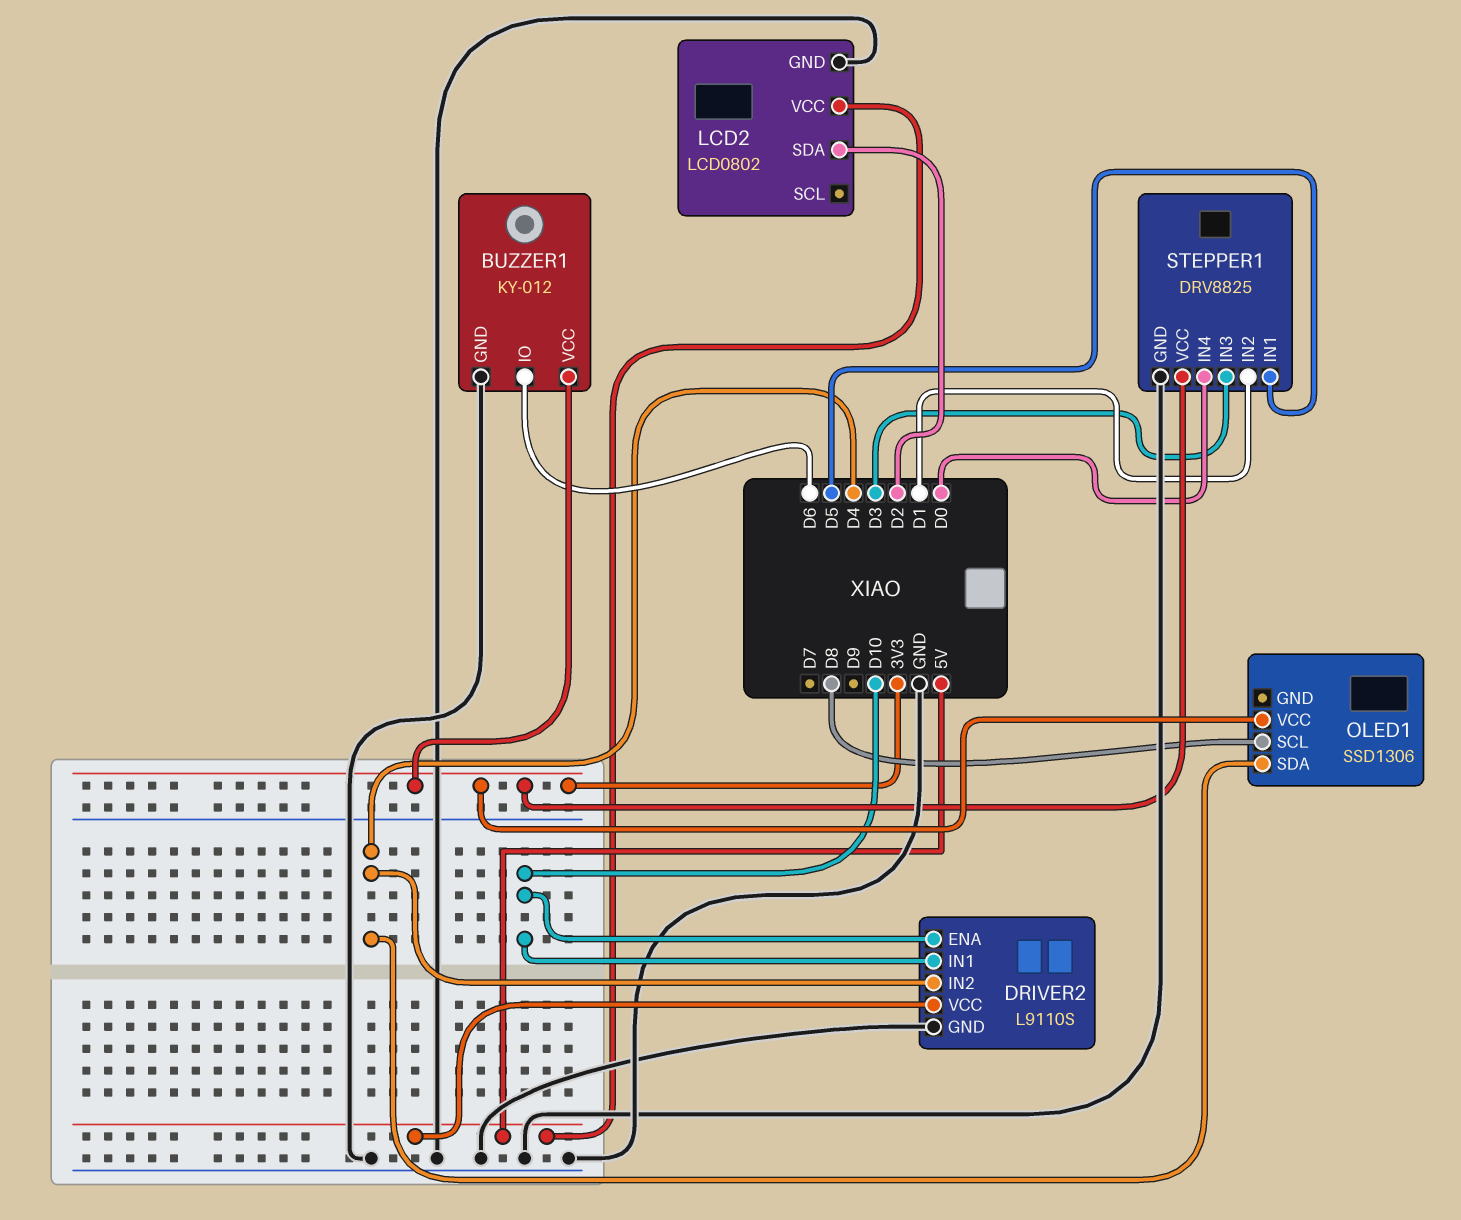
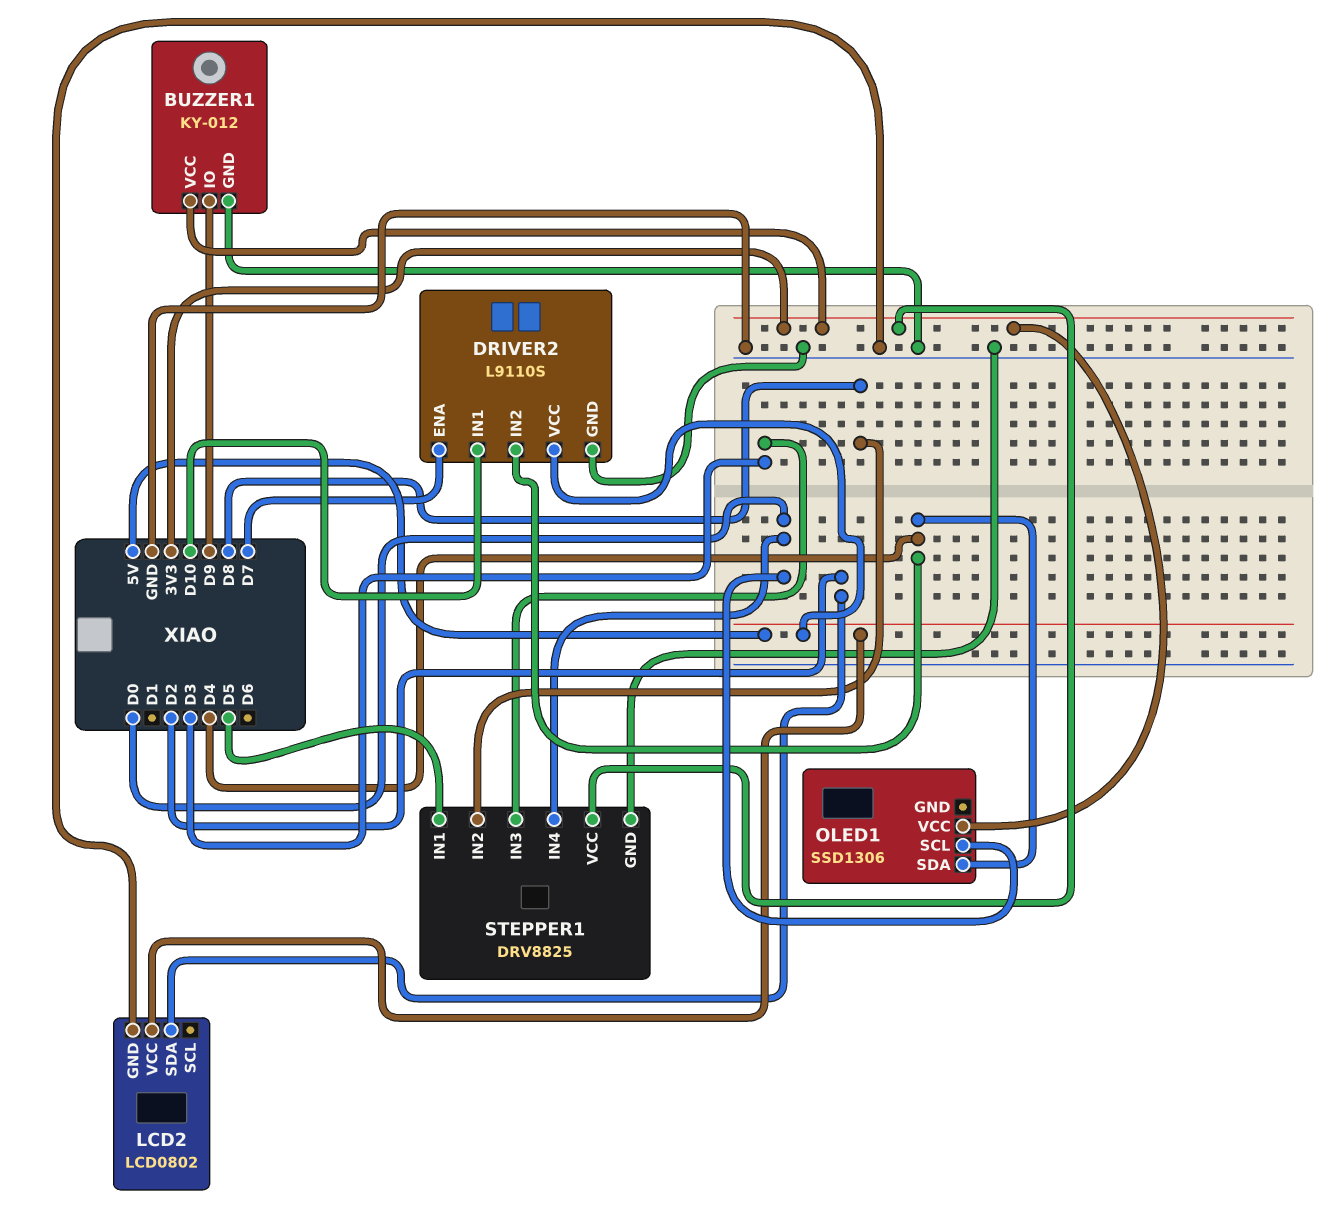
BUZZER1 pin IO: D6 -> D9
DRIVER2 pin ENA: D10 -> D7
OLED1 pin SCL: D8 -> D0
STEPPER1 pin IN2: D1 -> D8

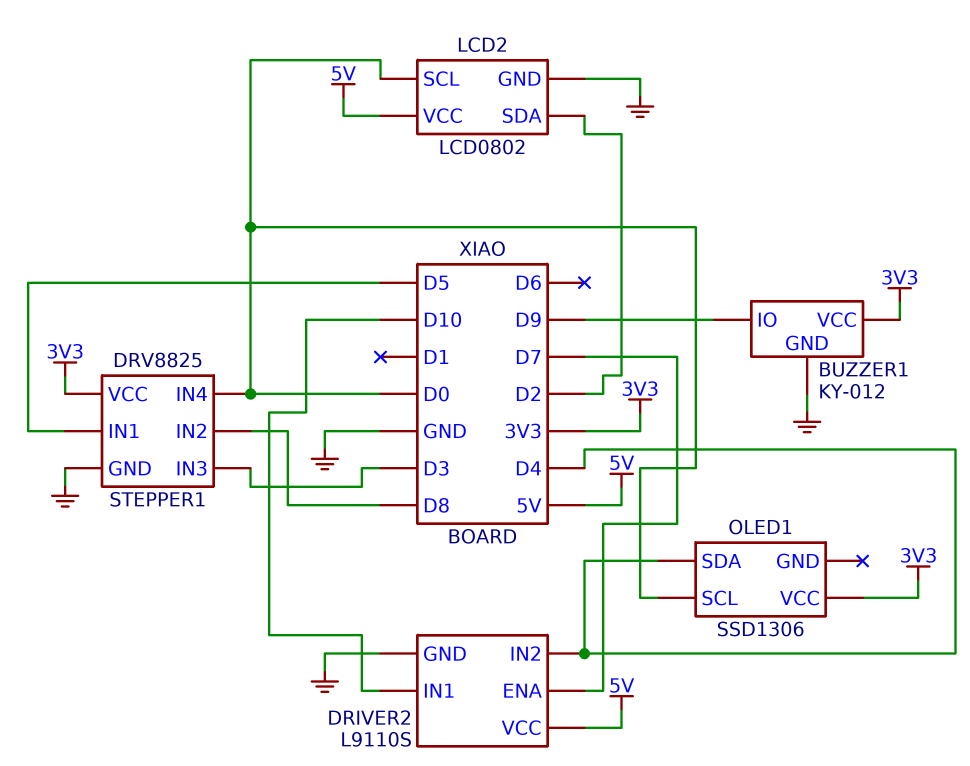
LCD2 pin SCL: none -> D0

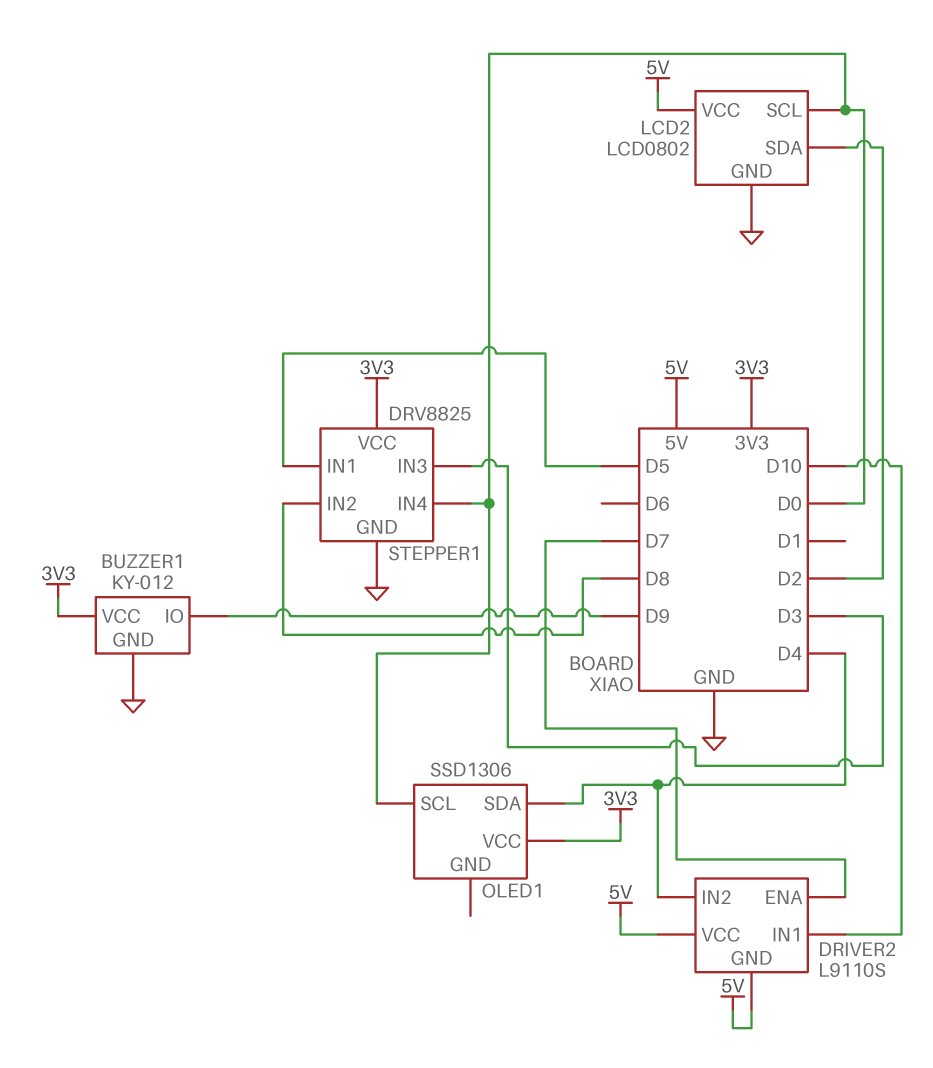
DRIVER2 pin GND: GND -> 5V

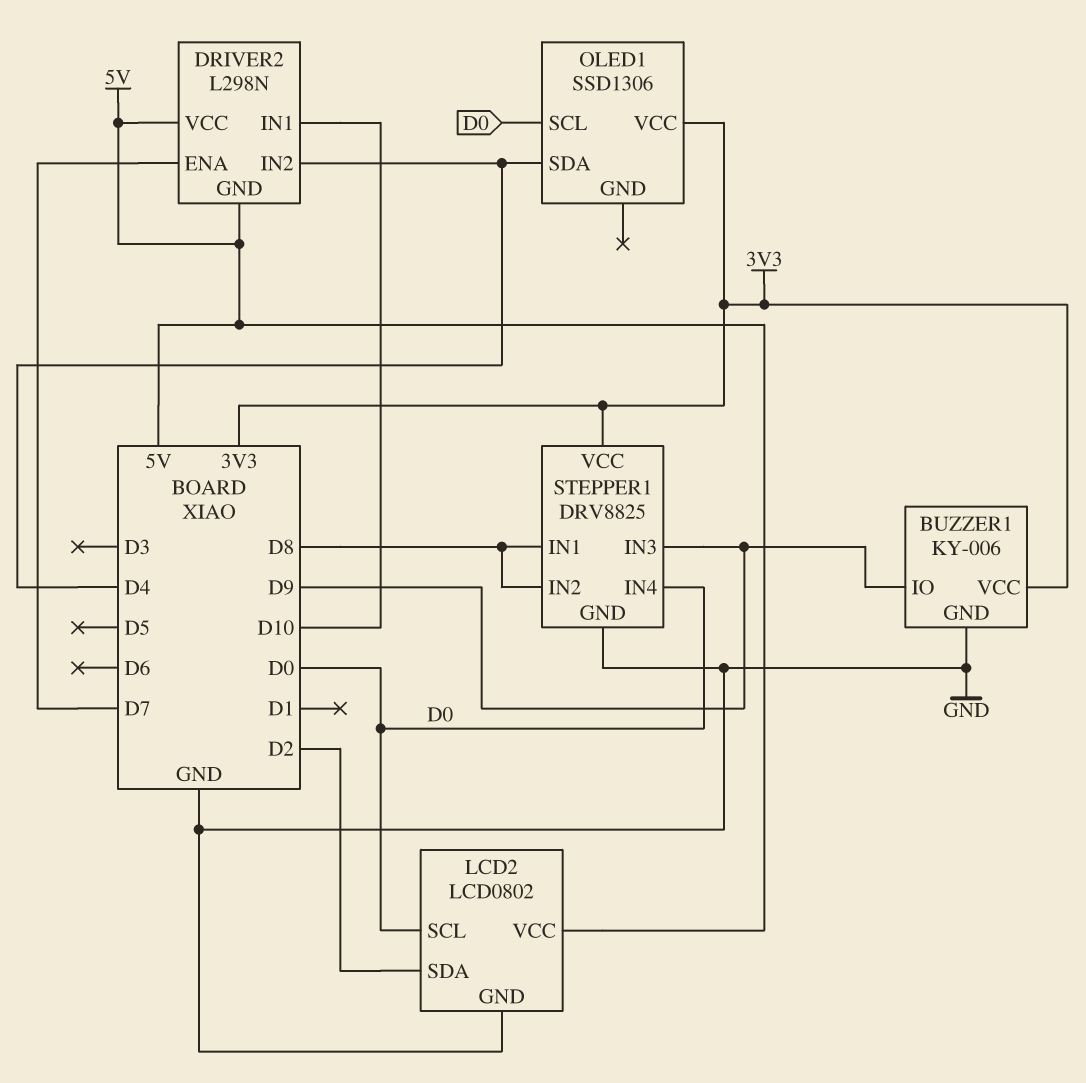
BUZZER1: KY-012 -> KY-006
DRIVER2: L9110S -> L298N
STEPPER1 pin IN1: D5 -> D8
STEPPER1 pin IN3: D3 -> D9

